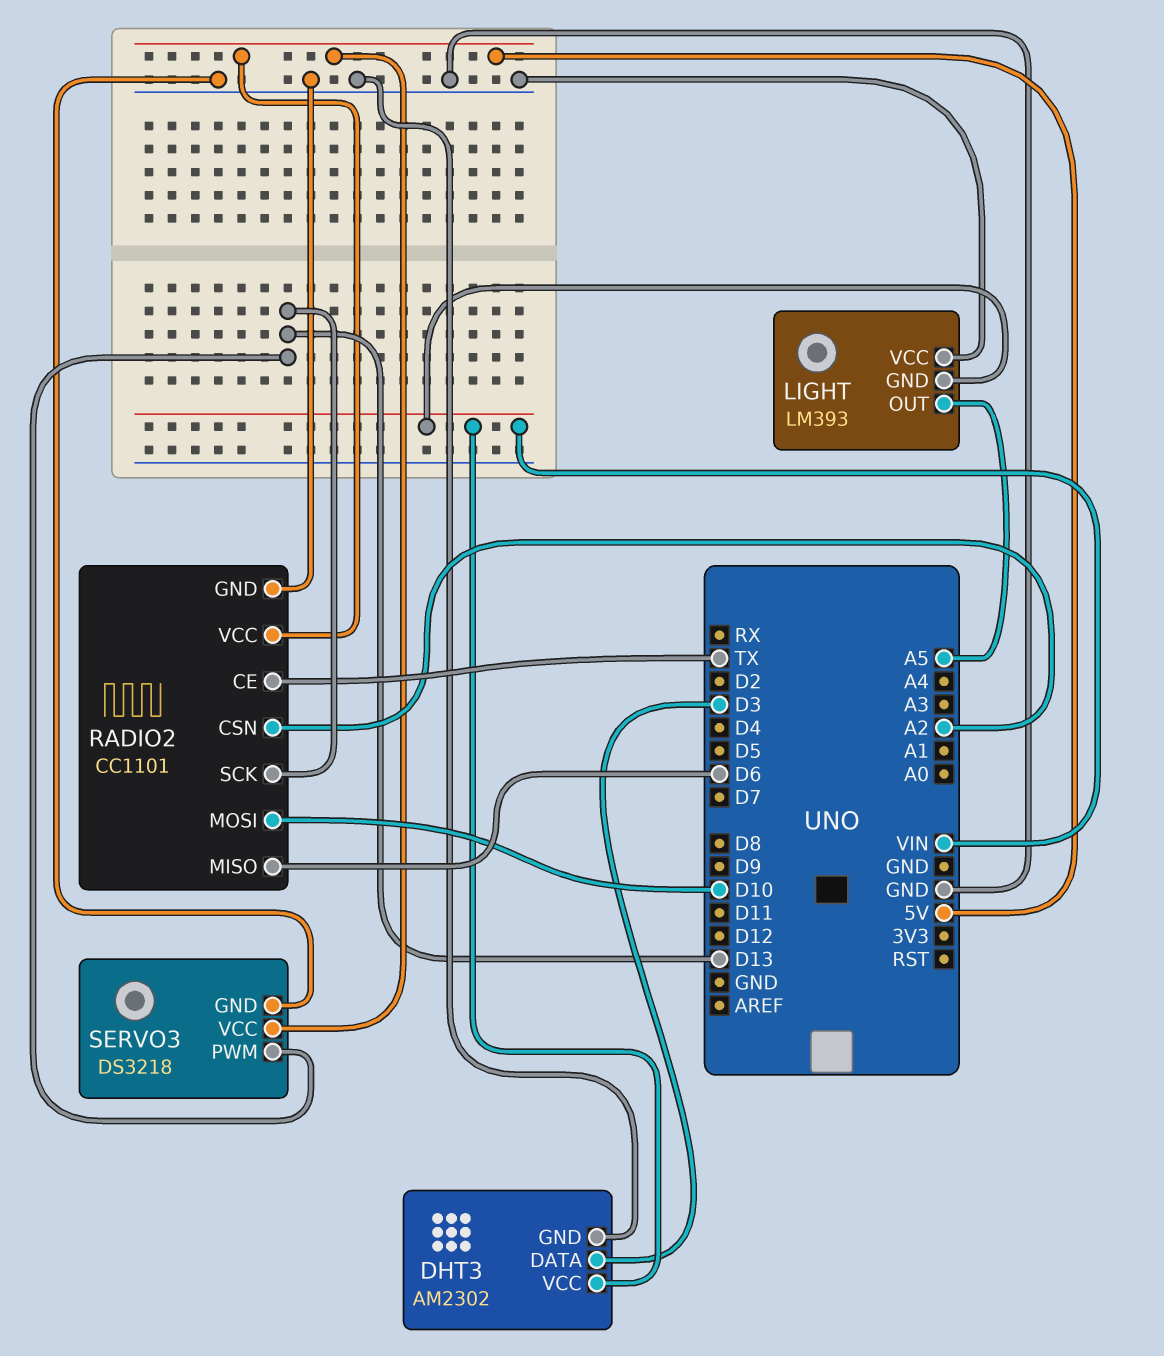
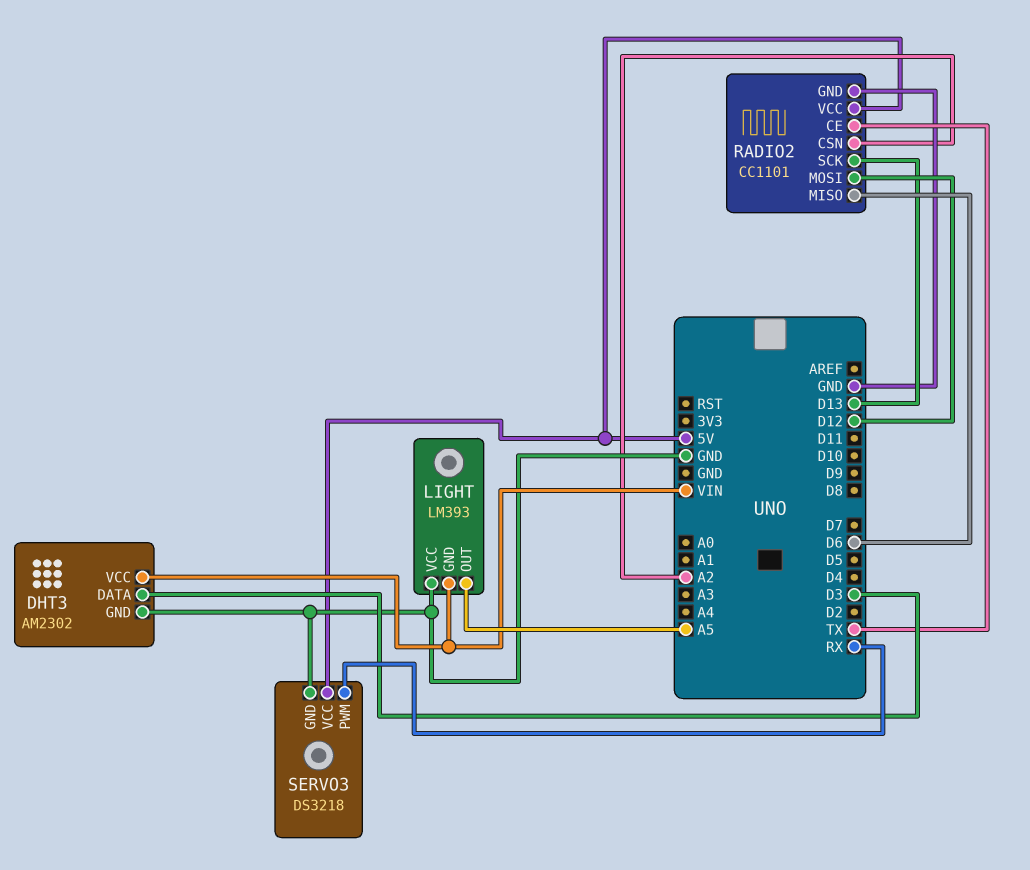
RADIO2 pin MOSI: D10 -> D12
SERVO3 pin PWM: D13 -> RX

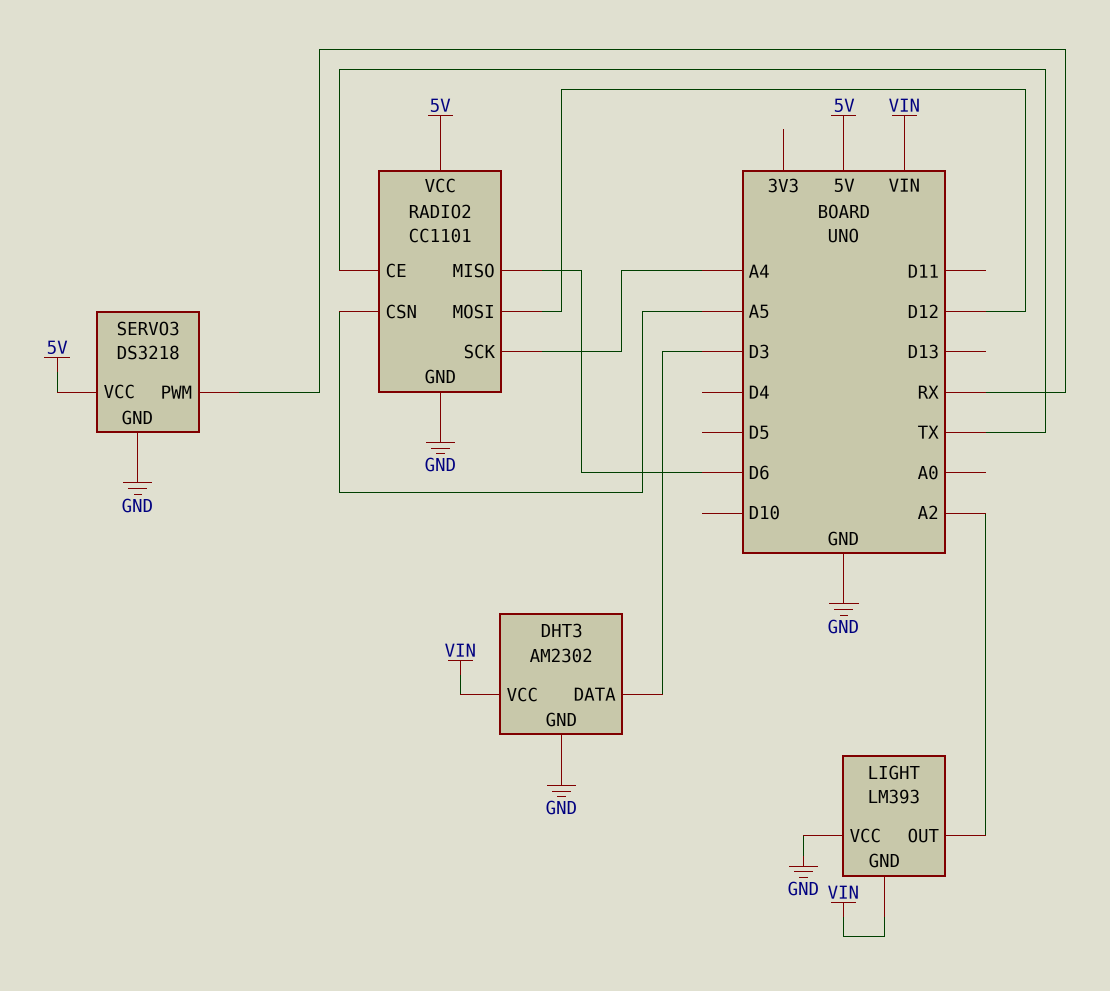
LIGHT pin OUT: A5 -> A2
RADIO2 pin CSN: A2 -> A5
RADIO2 pin SCK: D13 -> A4

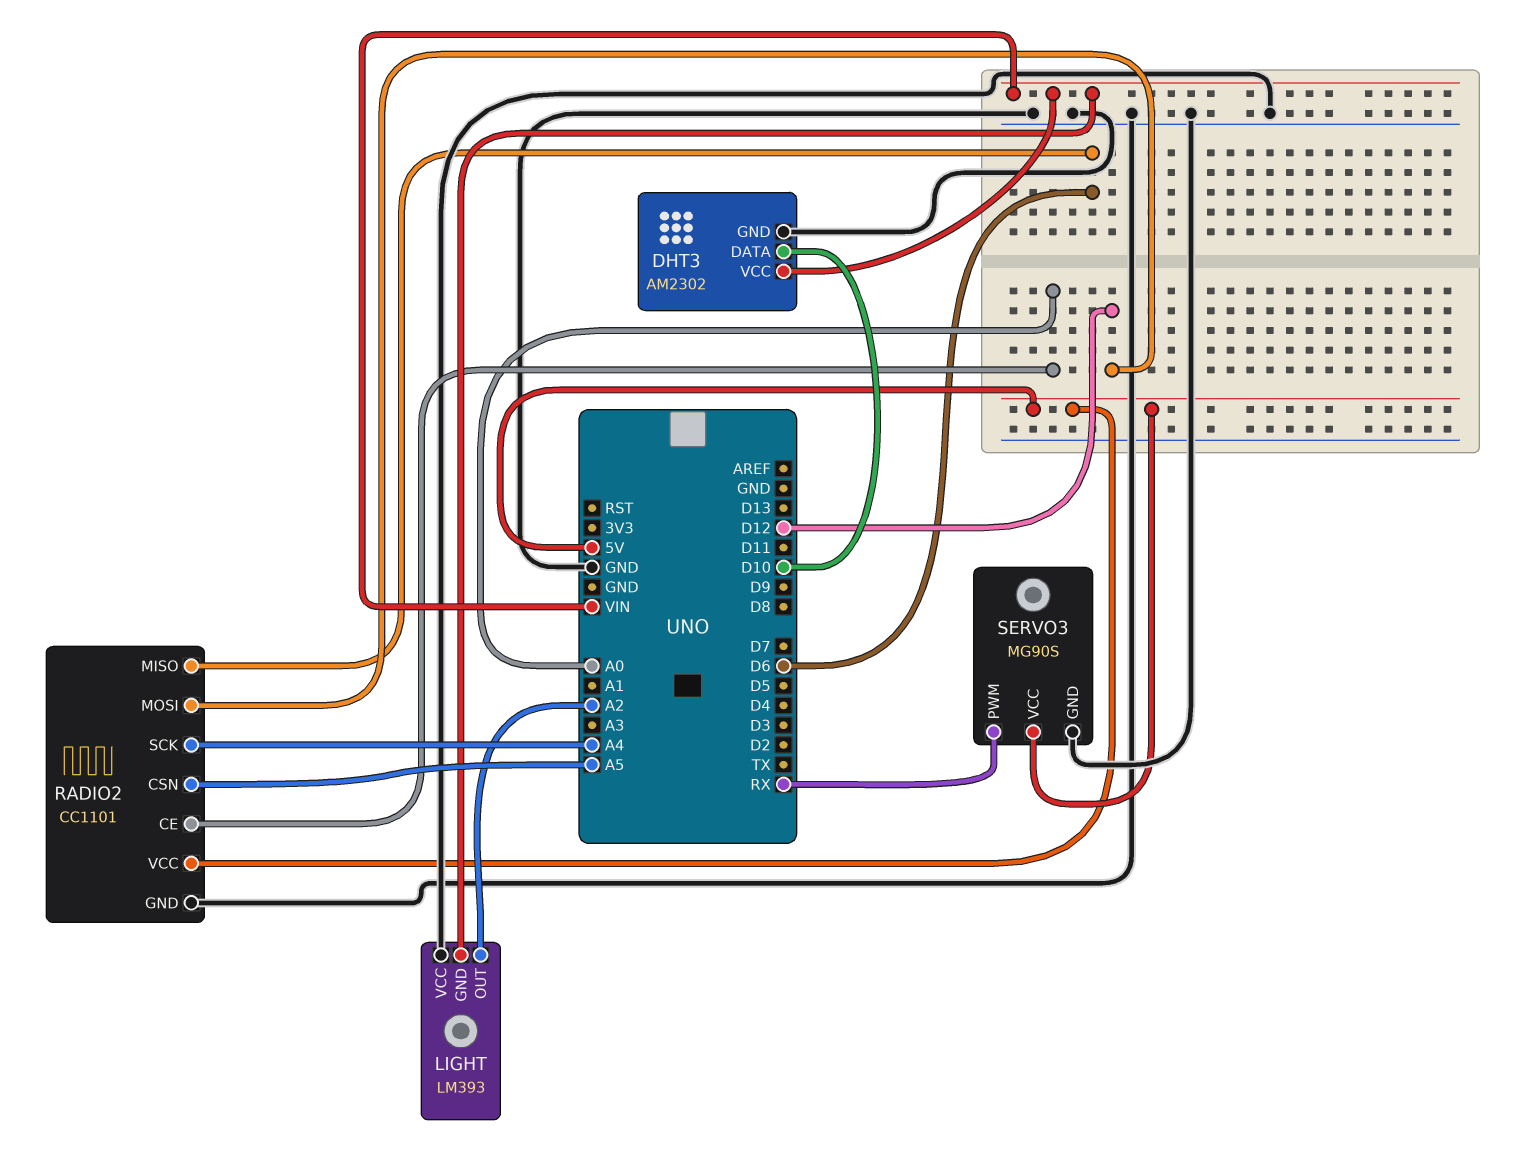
DHT3 pin DATA: D3 -> D10
RADIO2 pin CE: TX -> A0
SERVO3: DS3218 -> MG90S

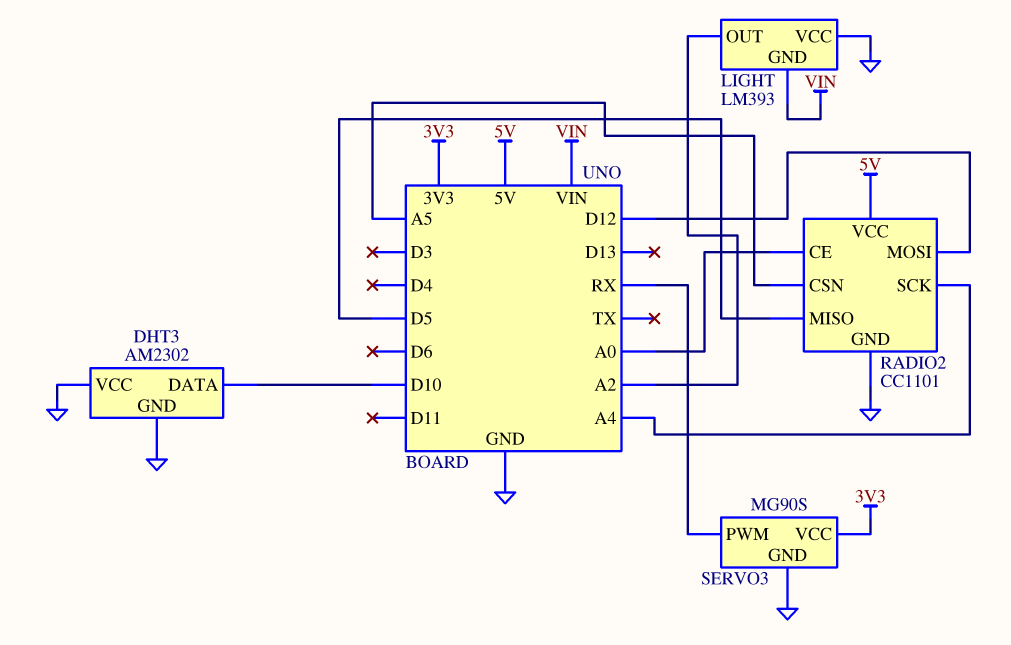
DHT3 pin VCC: VIN -> GND
RADIO2 pin MISO: D6 -> D5
SERVO3 pin VCC: 5V -> 3V3

